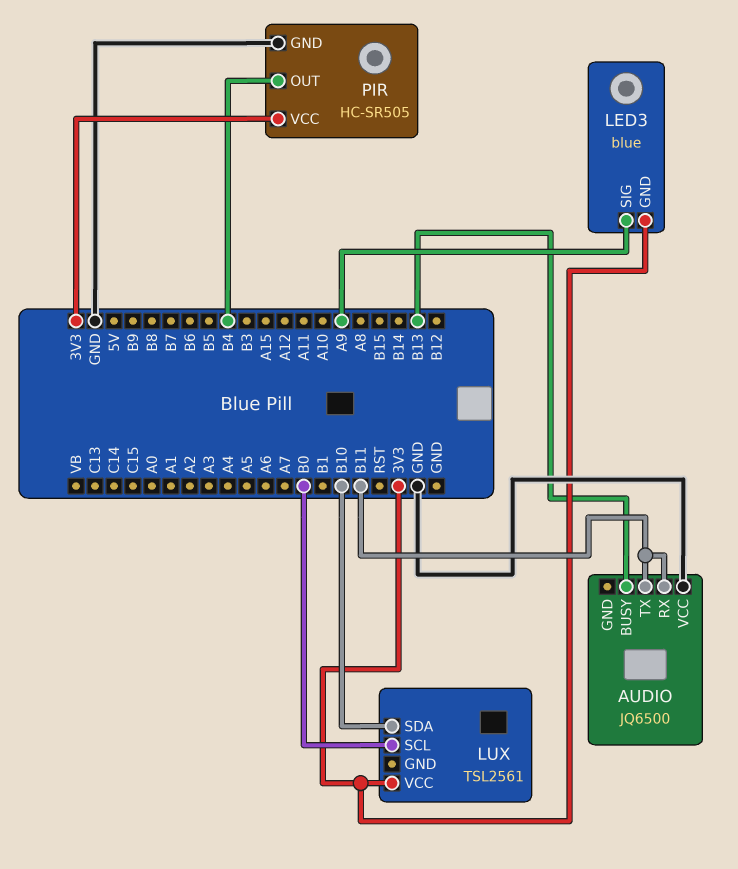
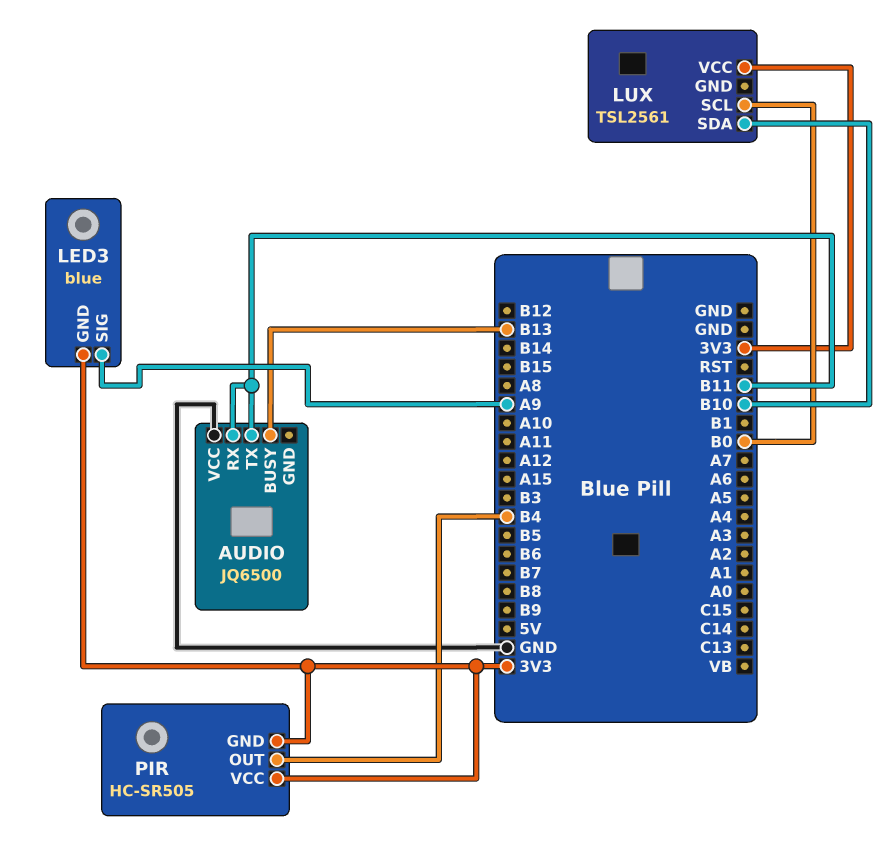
PIR pin GND: GND -> 3V3

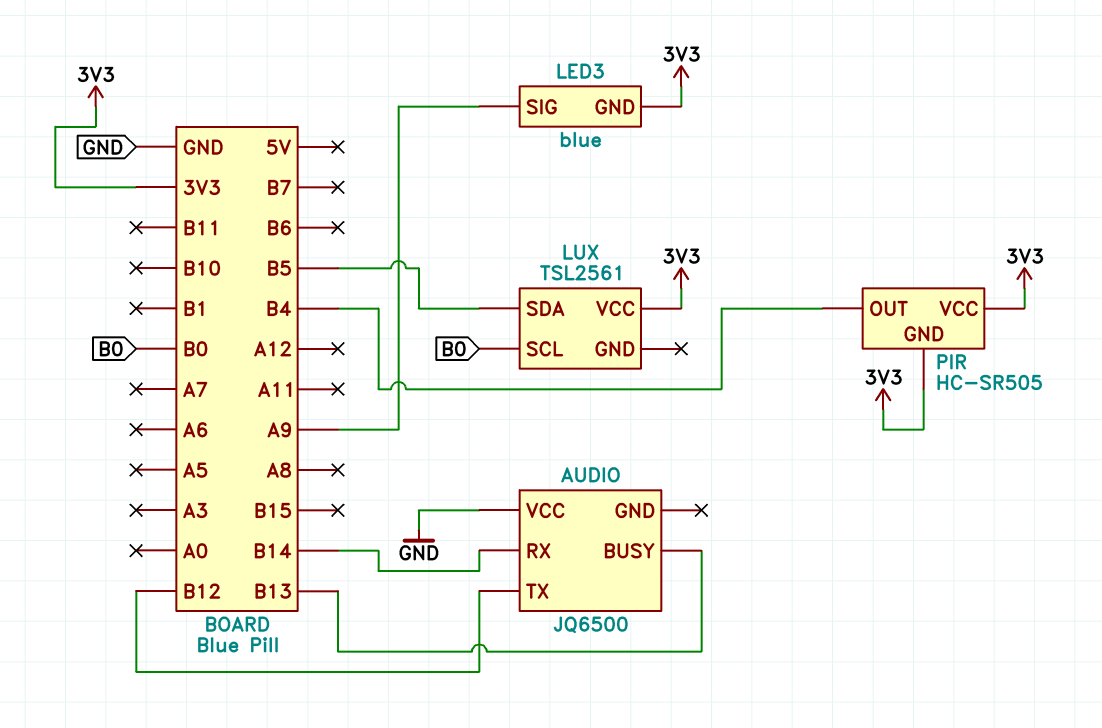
AUDIO pin RX: B11 -> B14
AUDIO pin TX: B11 -> B12
LUX pin SDA: B10 -> B5

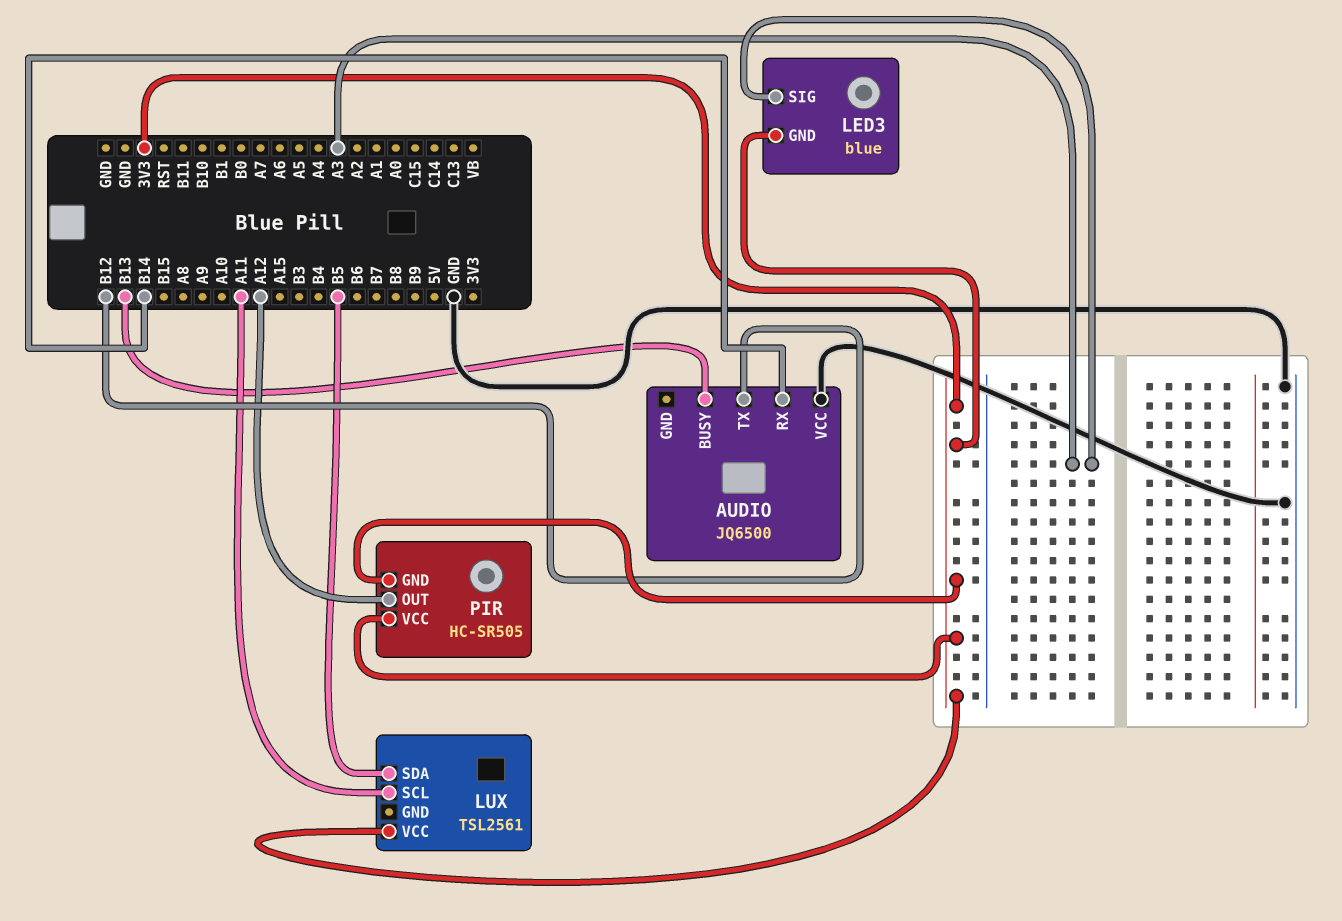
LED3 pin SIG: A9 -> A3
LUX pin SCL: B0 -> A11
PIR pin OUT: B4 -> A12

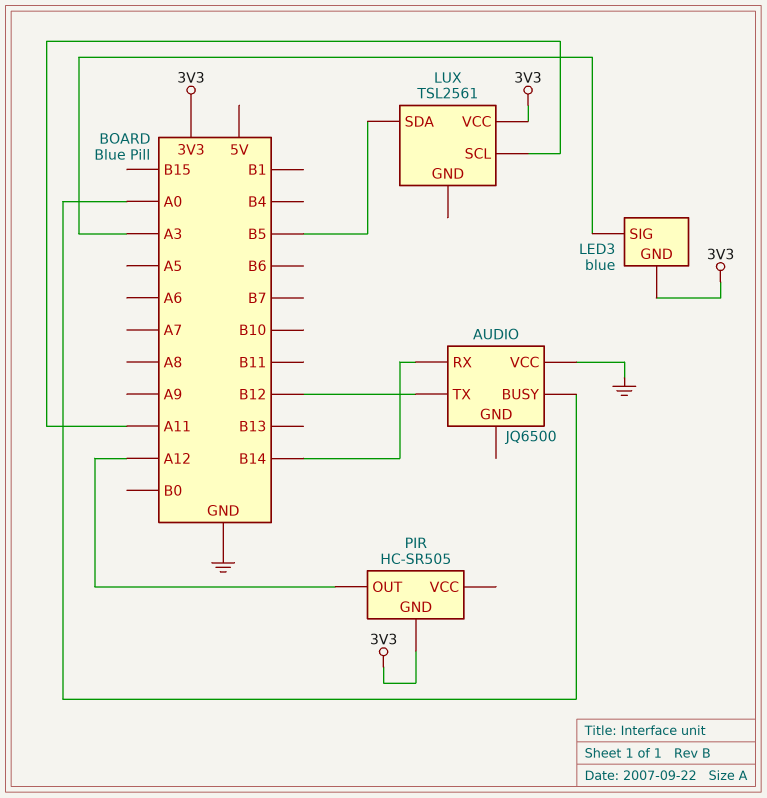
AUDIO pin BUSY: B13 -> A0
PIR pin VCC: 3V3 -> none

